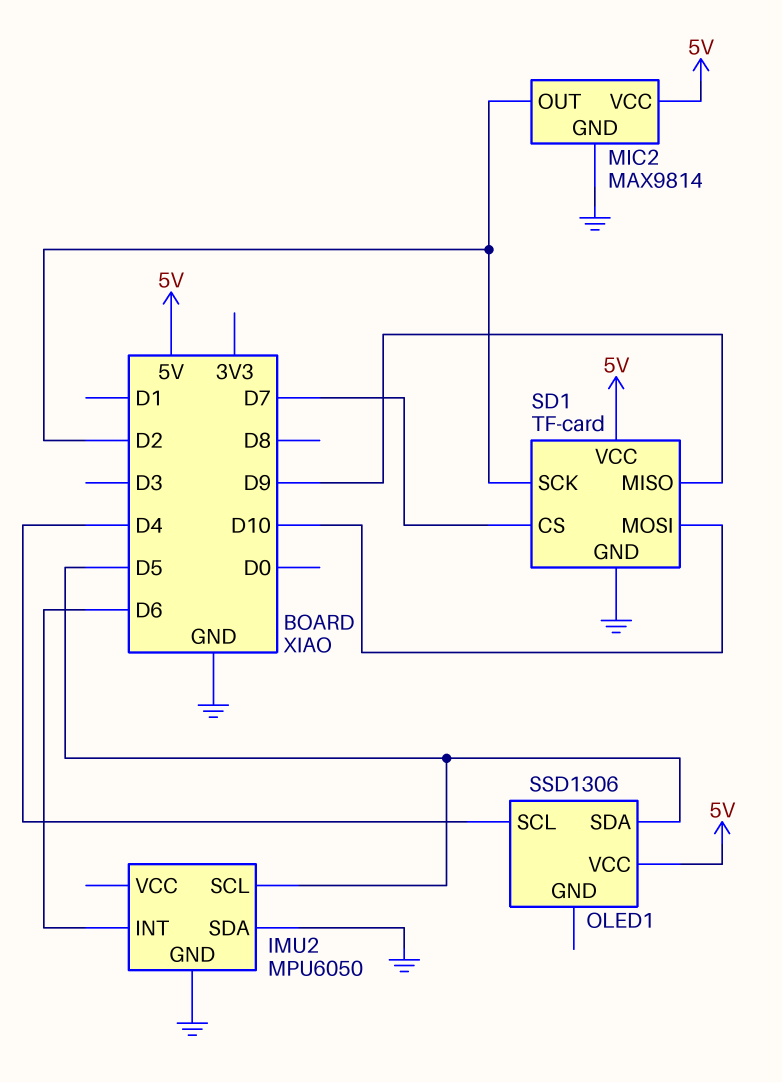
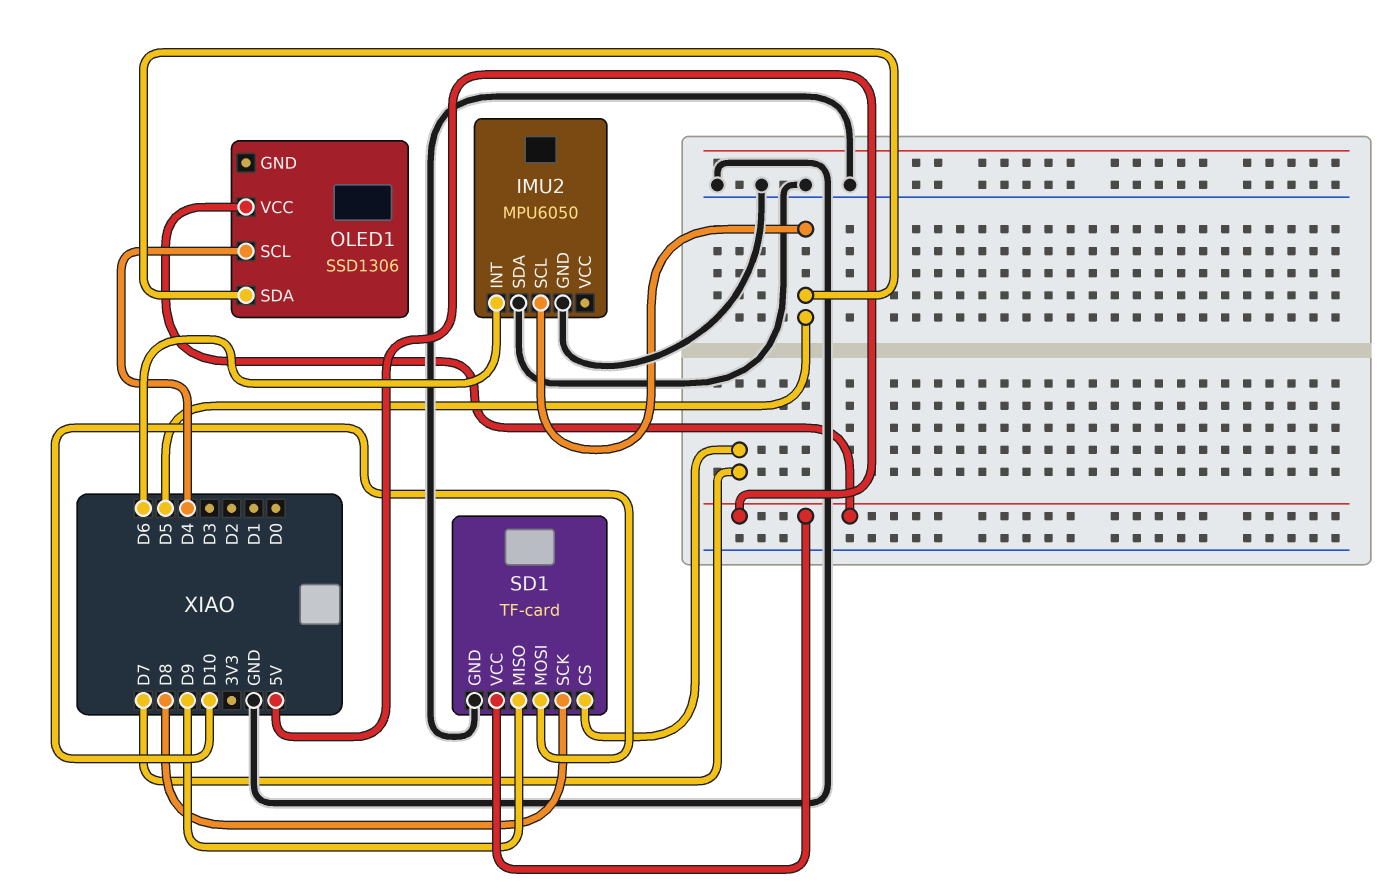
MIC2: MAX9814 -> none
MIC2 pin GND: GND -> none
MIC2 pin OUT: D2 -> none
MIC2 pin VCC: 5V -> none
SD1 pin SCK: D2 -> D8

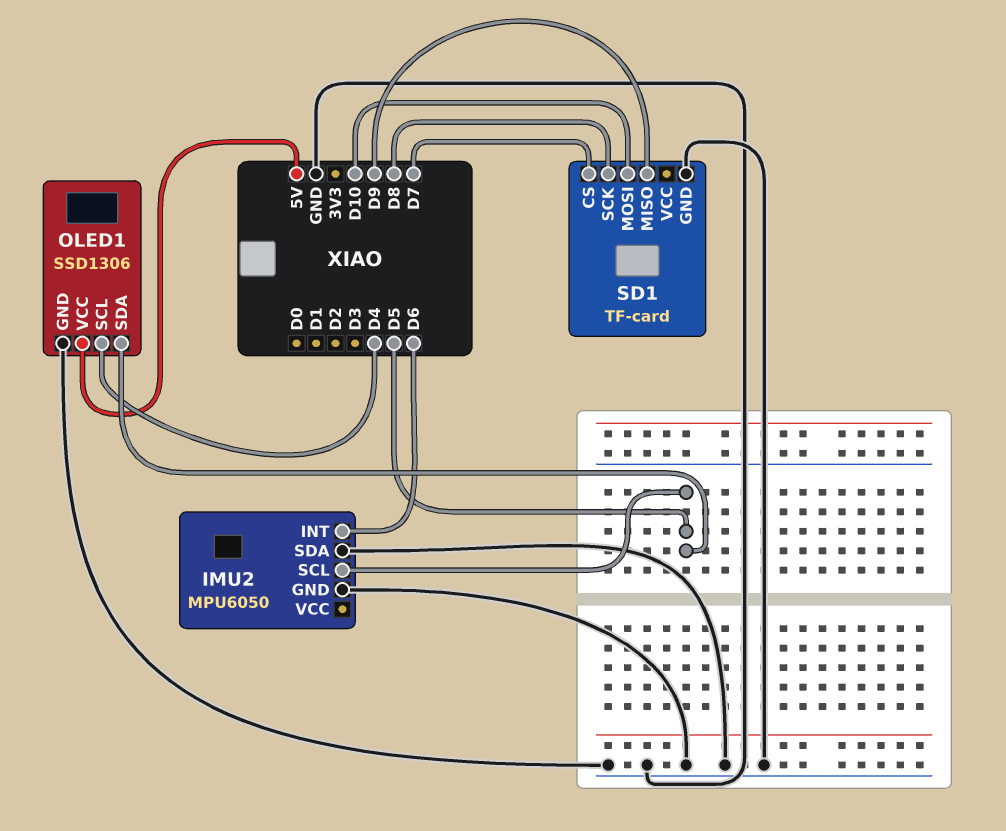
OLED1 pin GND: none -> GND
SD1 pin VCC: 5V -> none

